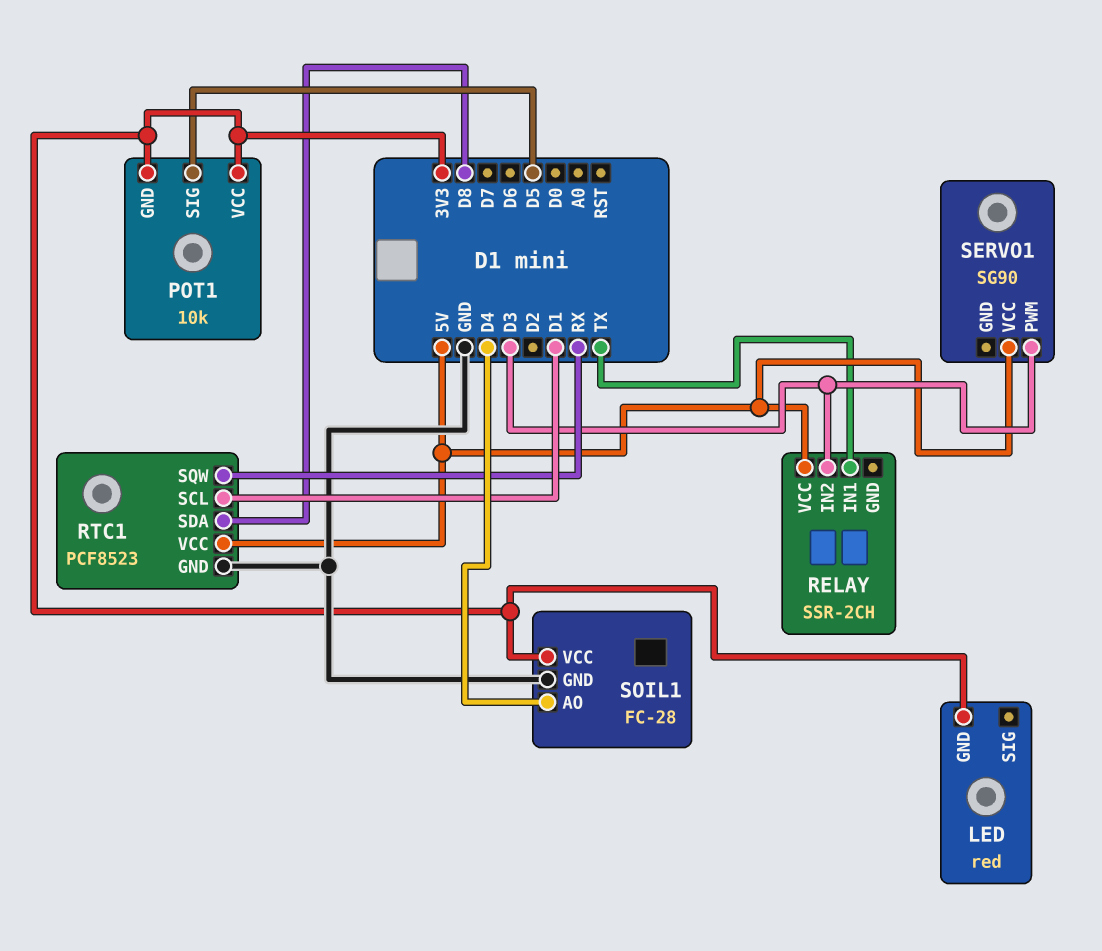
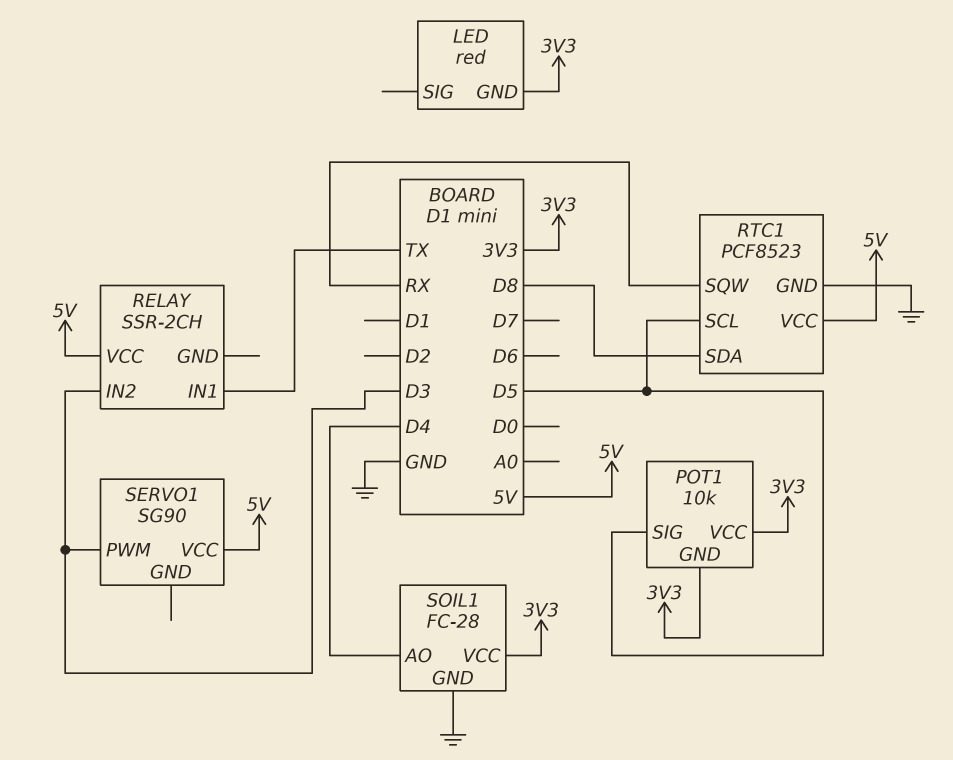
RTC1 pin SCL: D1 -> D5

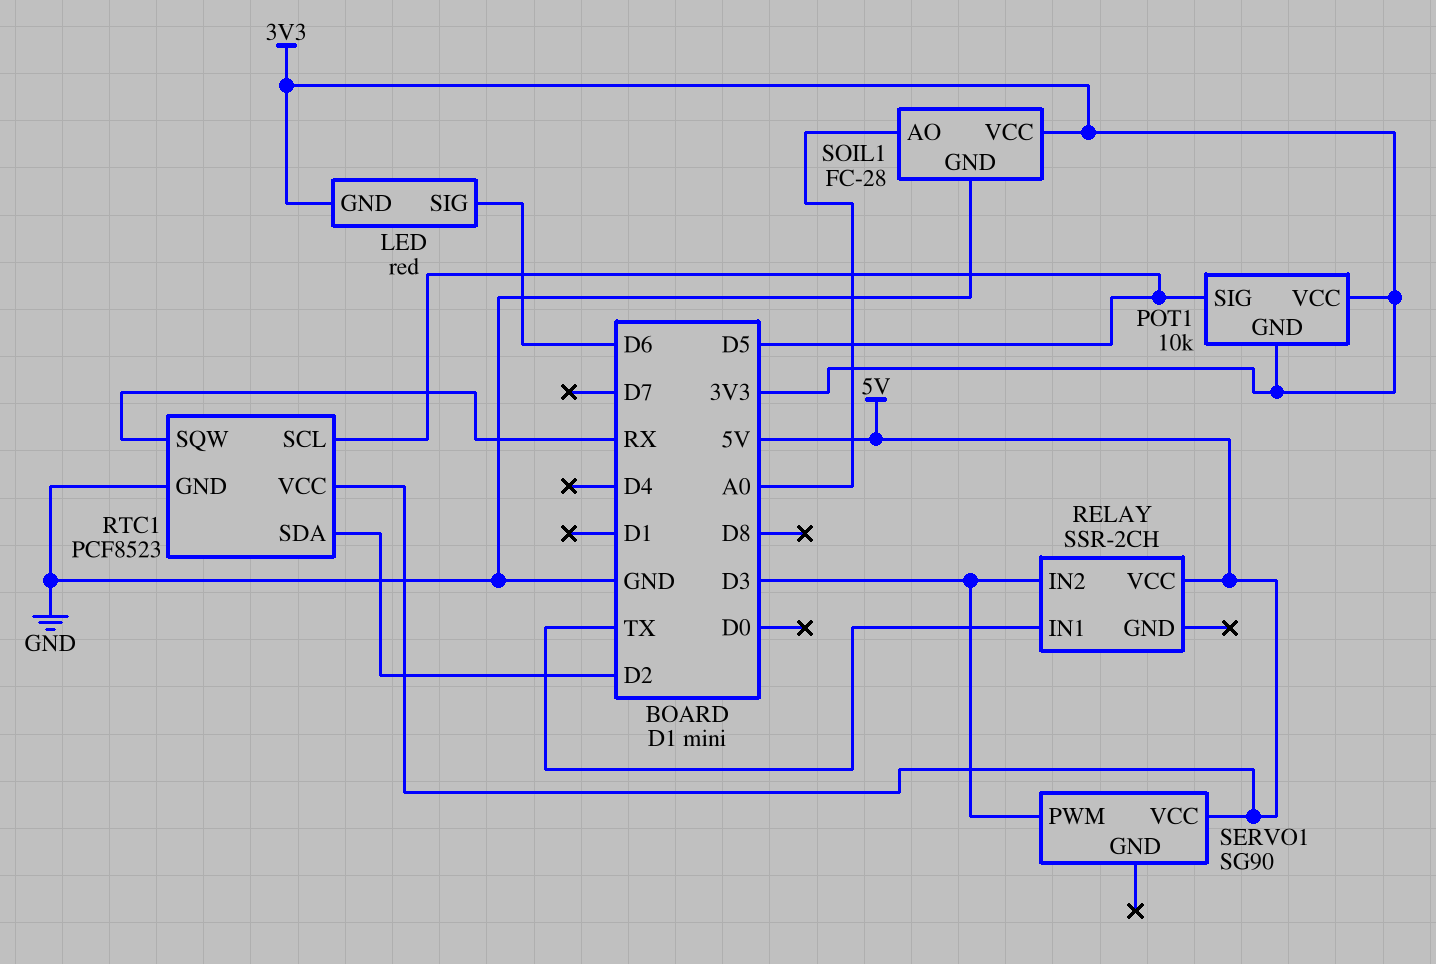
LED pin SIG: none -> D6
RTC1 pin SDA: D8 -> D2
SOIL1 pin AO: D4 -> A0

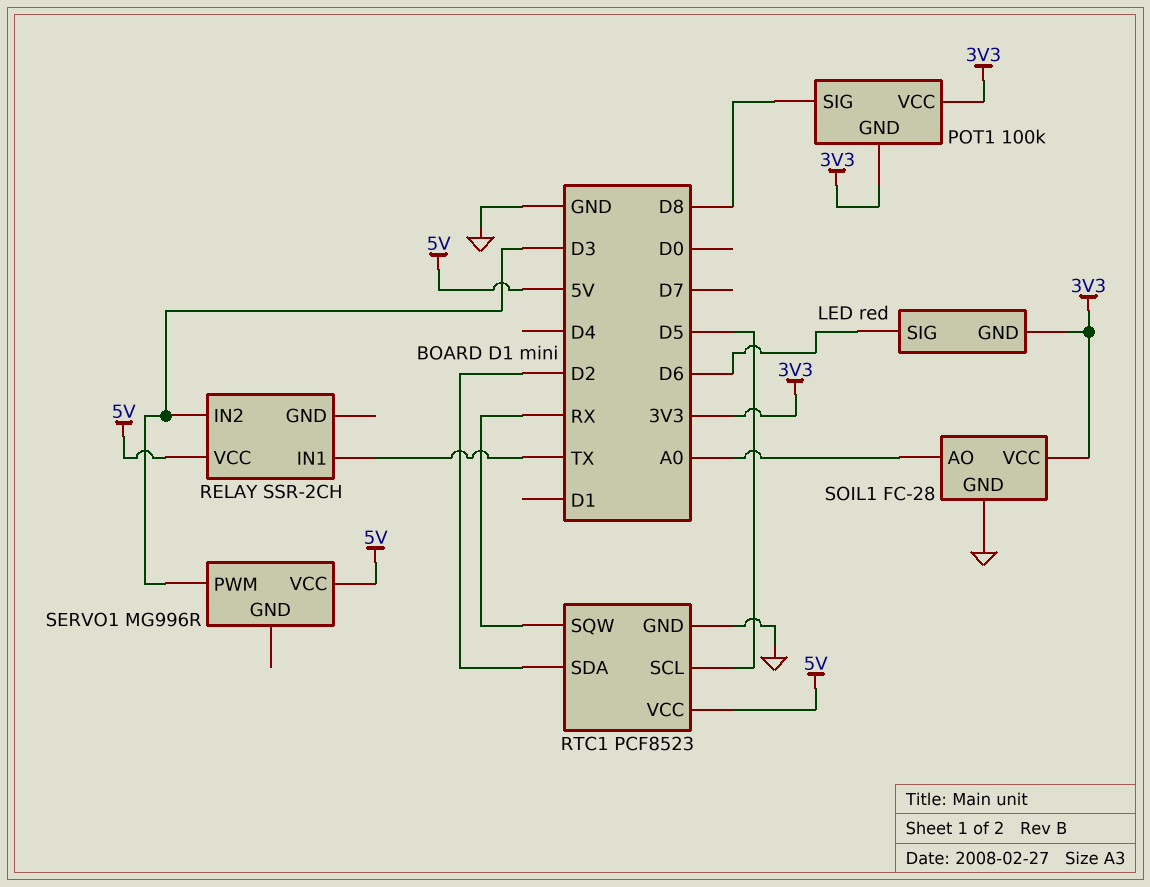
POT1: 10k -> 100k
POT1 pin SIG: D5 -> D8
SERVO1: SG90 -> MG996R

